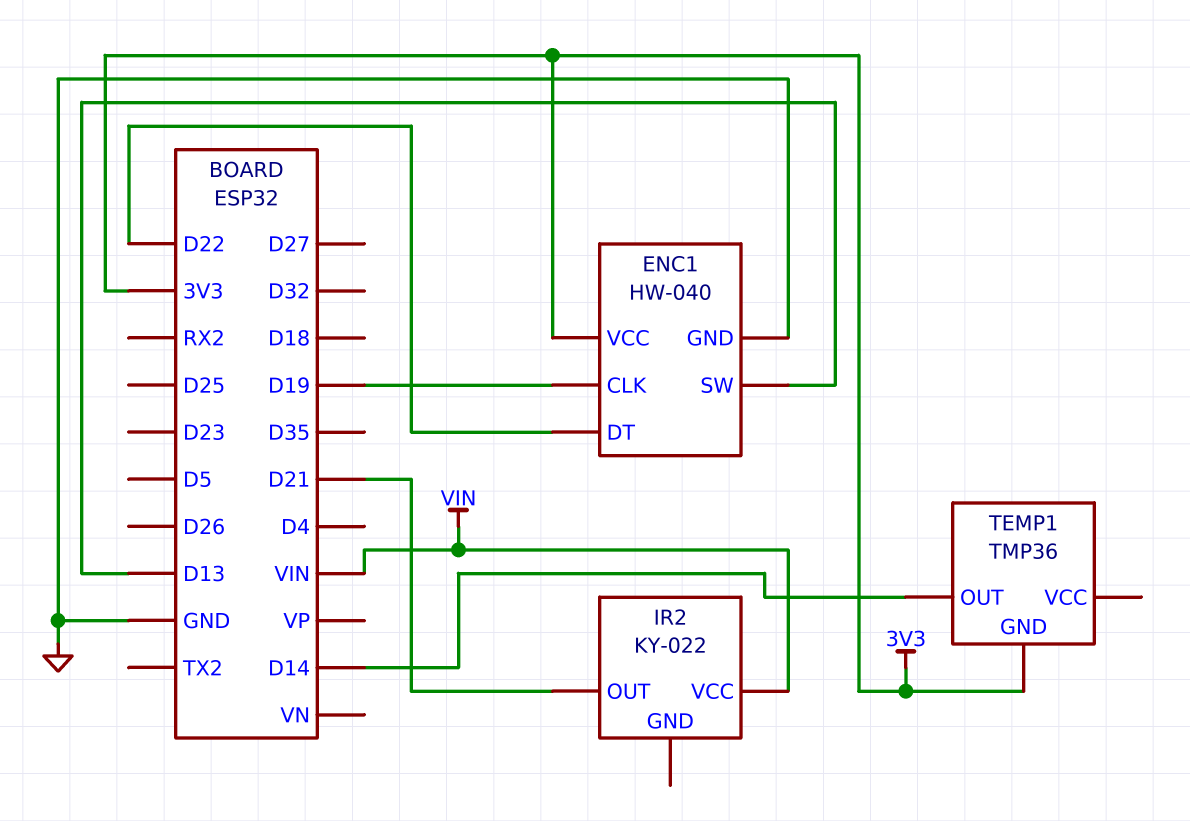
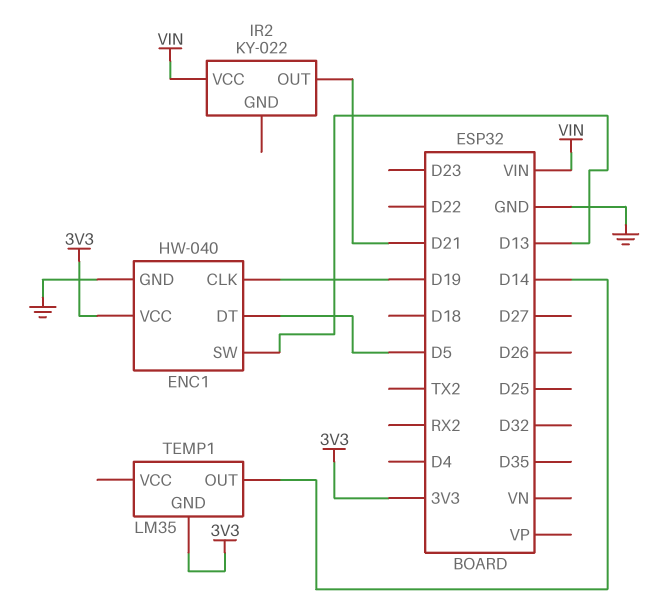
ENC1 pin DT: D22 -> D5
TEMP1: TMP36 -> LM35

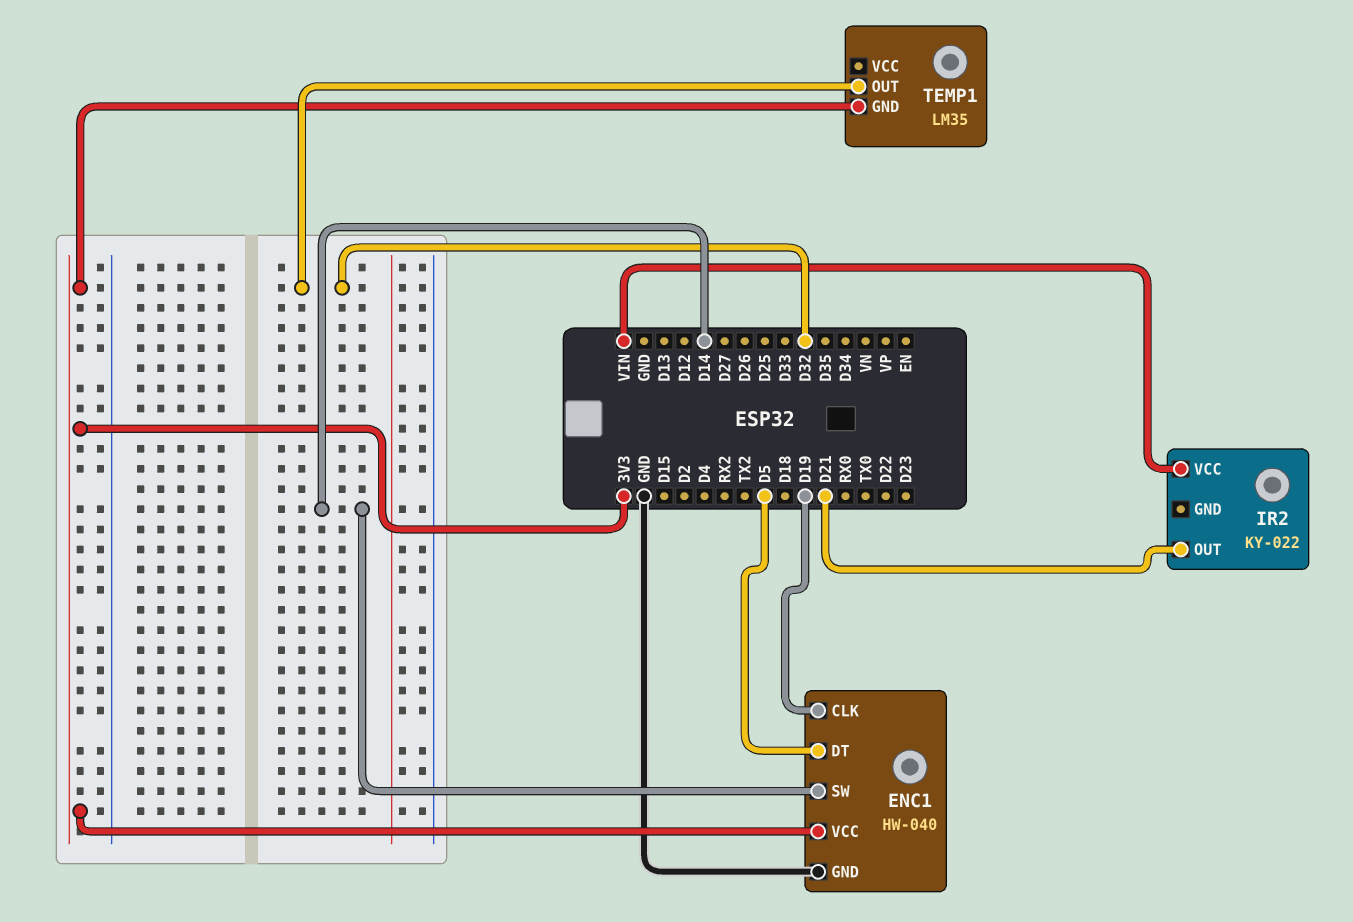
ENC1 pin SW: D13 -> D14
TEMP1 pin OUT: D14 -> D32

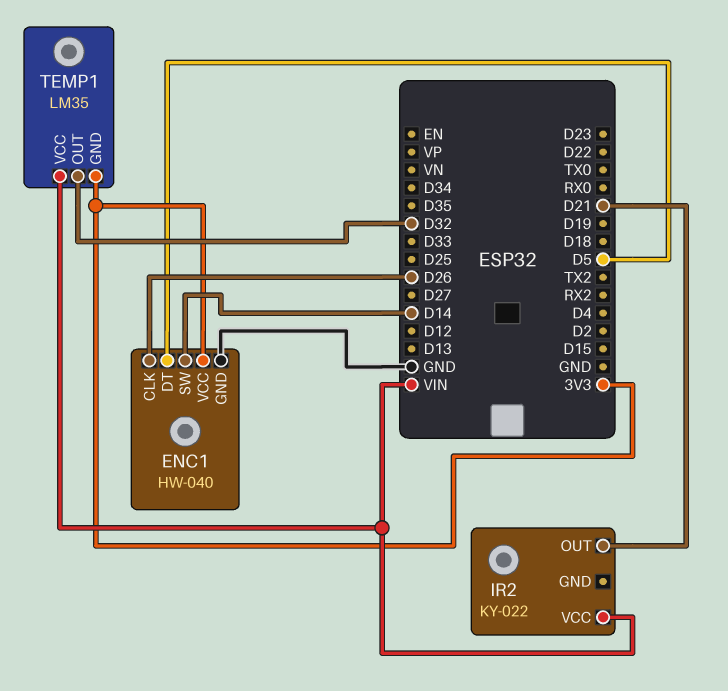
ENC1 pin CLK: D19 -> D26
TEMP1 pin VCC: none -> VIN

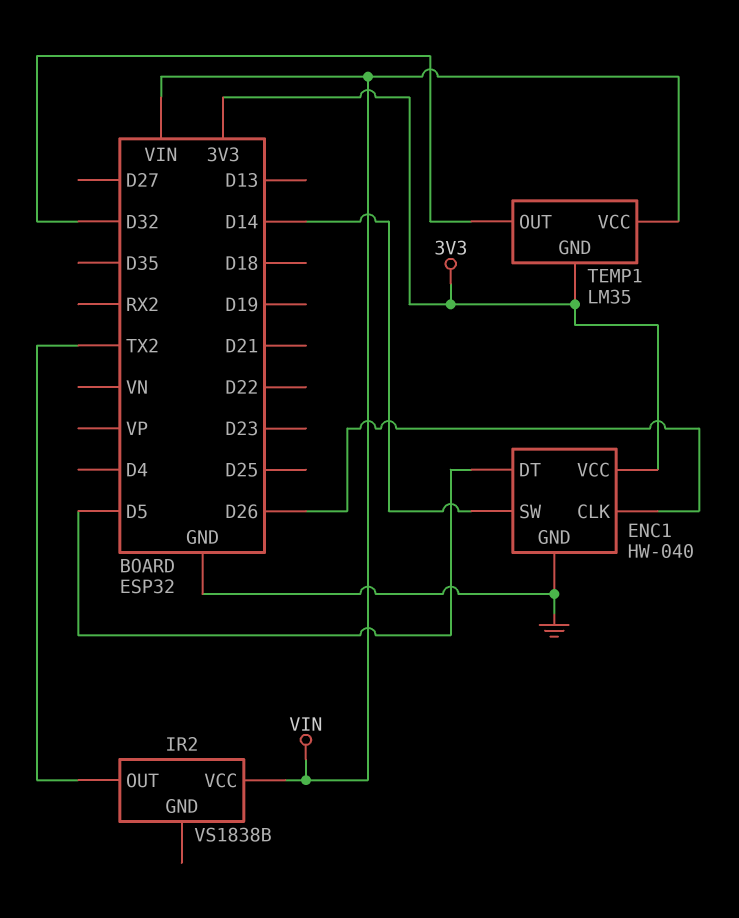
IR2: KY-022 -> VS1838B
IR2 pin OUT: D21 -> TX2

